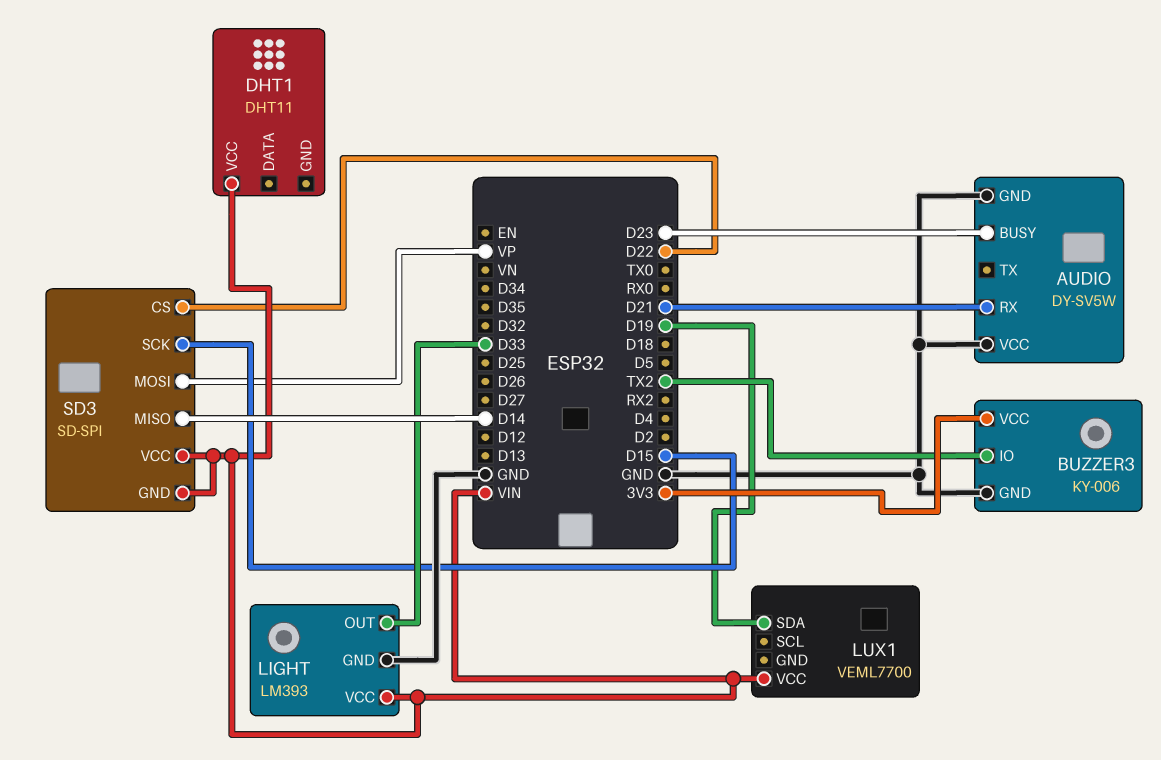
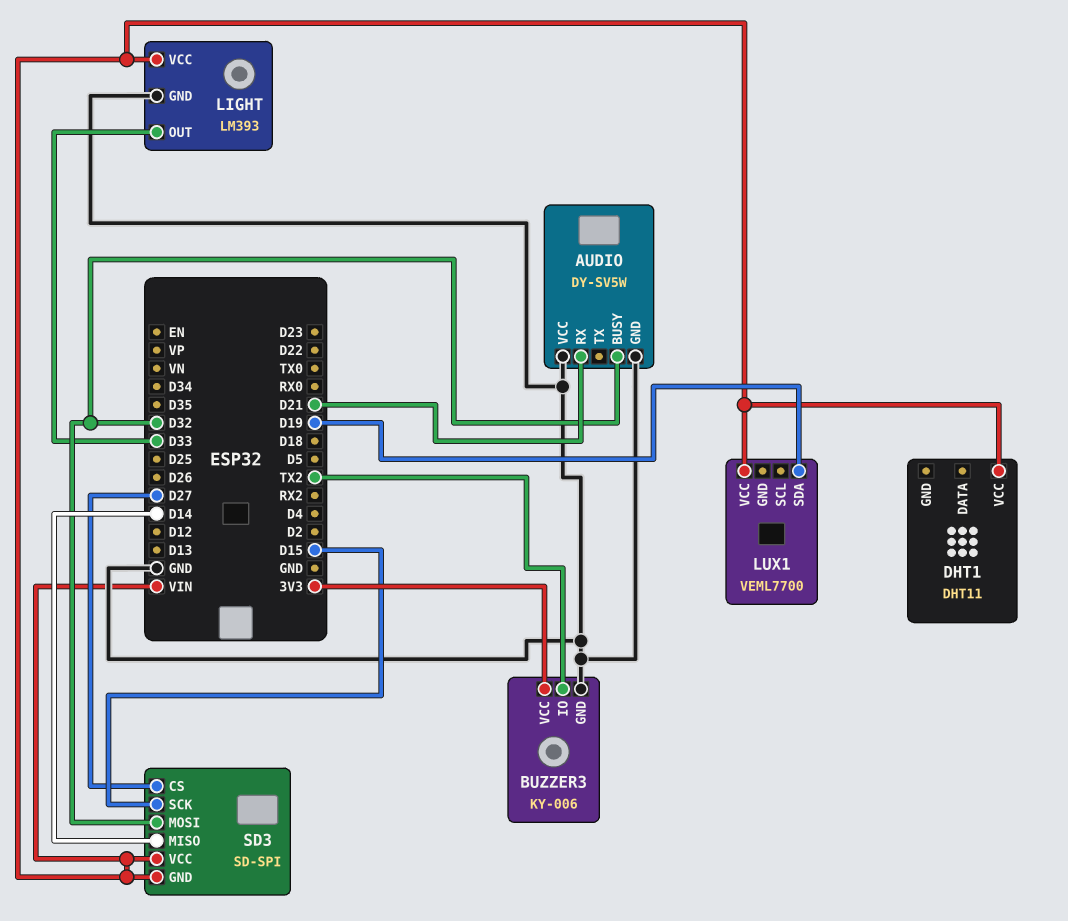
AUDIO pin BUSY: D23 -> D32
SD3 pin CS: D22 -> D27
SD3 pin MOSI: VP -> D32

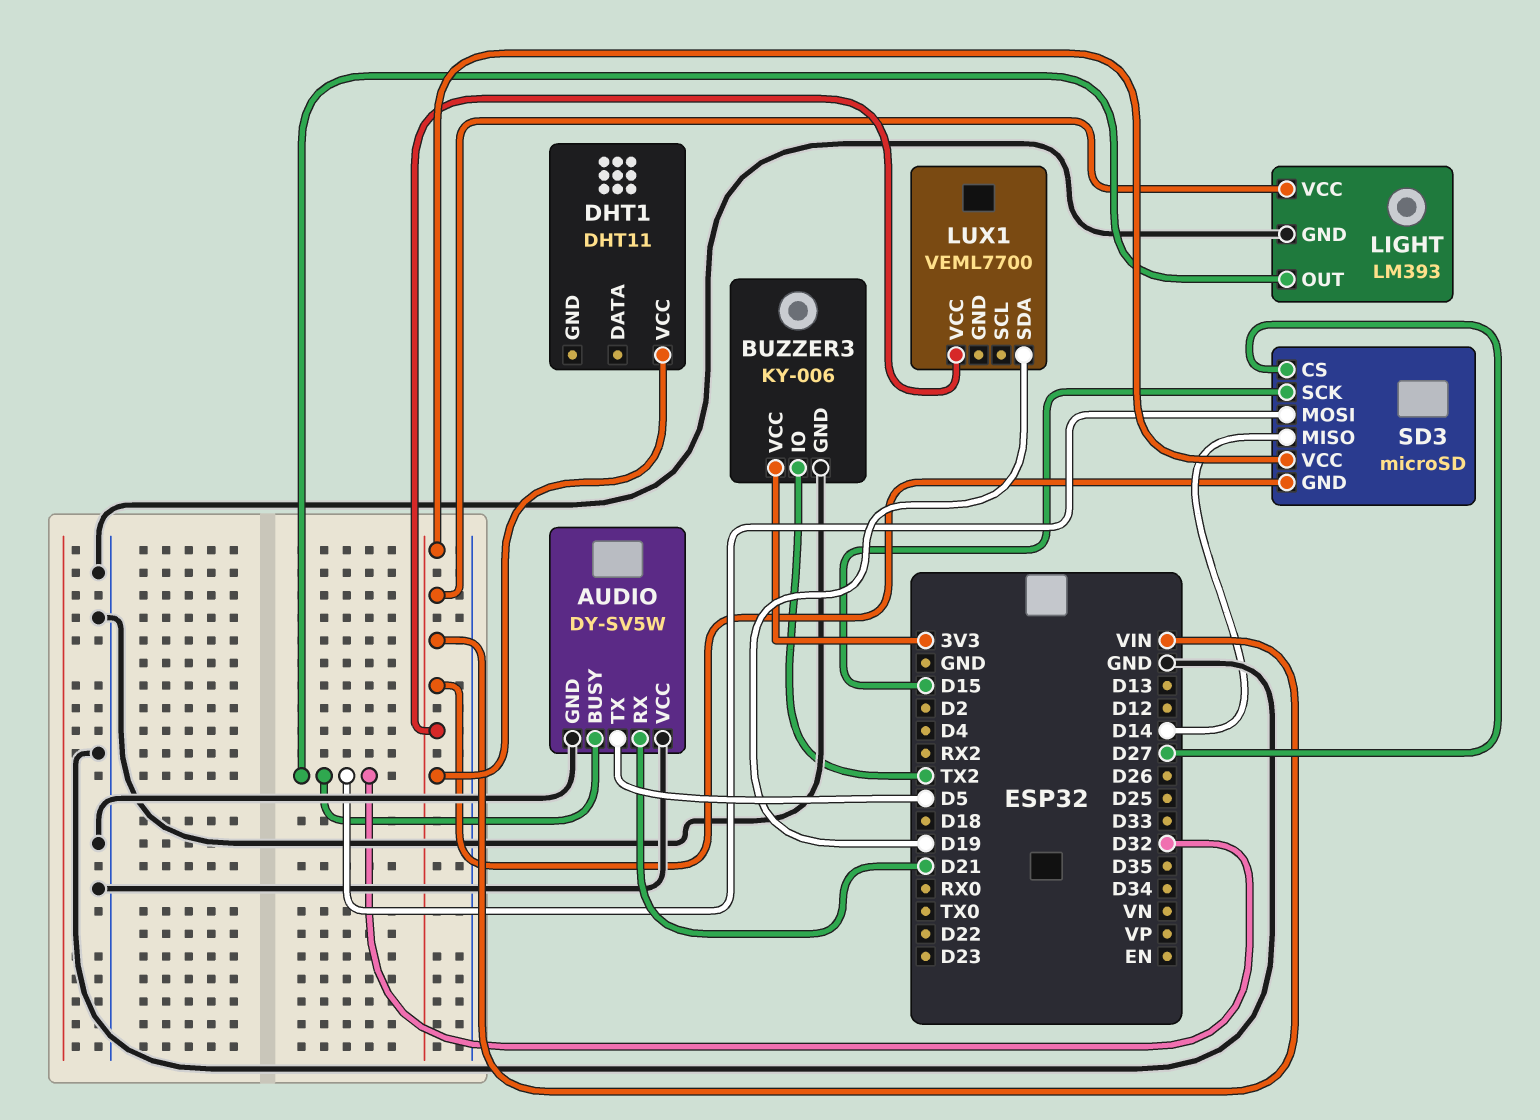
AUDIO pin TX: none -> D5
LIGHT pin OUT: D33 -> D32
SD3: SD-SPI -> microSD

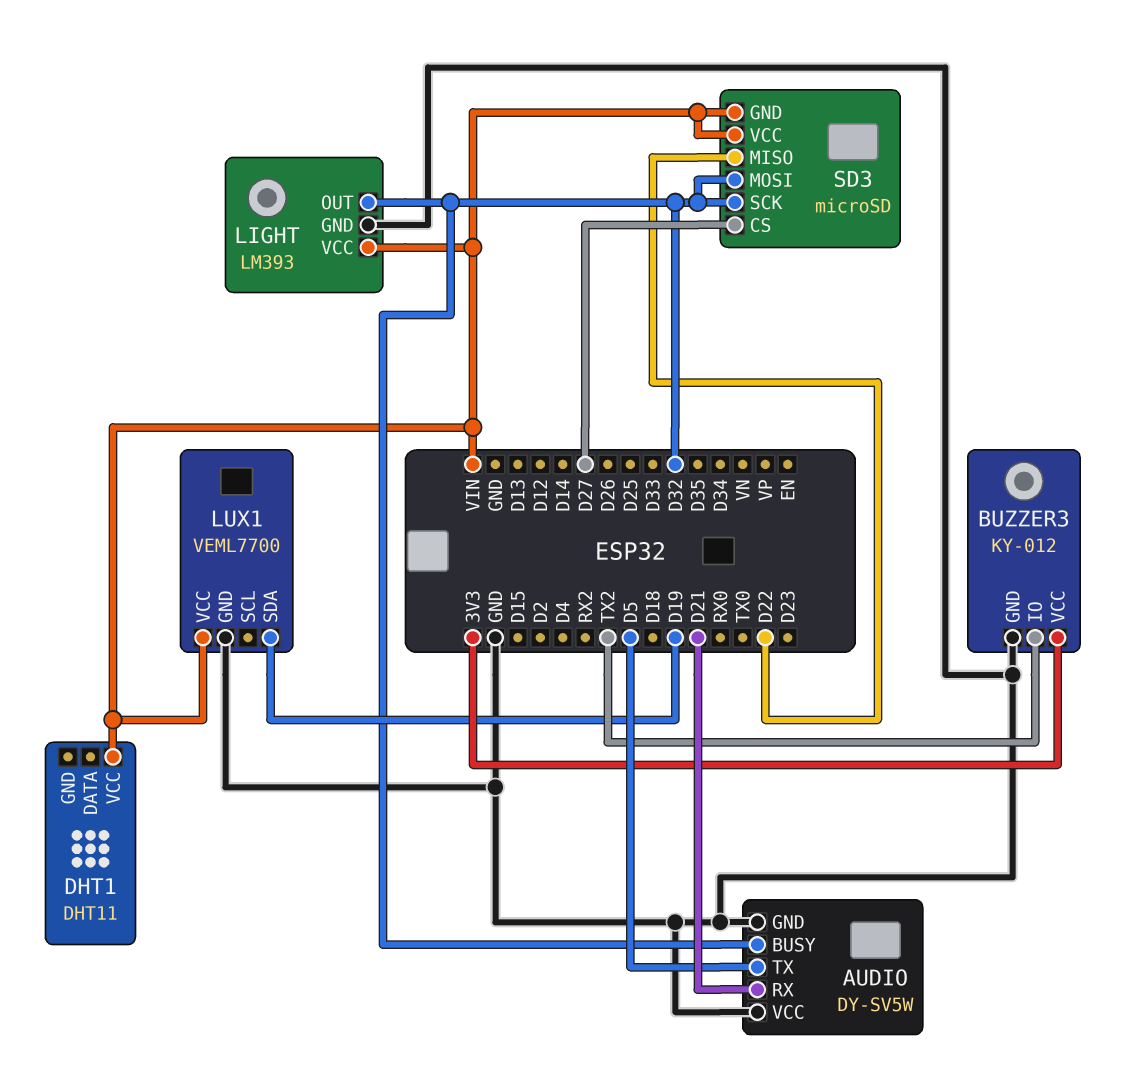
BUZZER3: KY-006 -> KY-012
LUX1 pin GND: none -> GND
SD3 pin MISO: D14 -> D22
SD3 pin SCK: D15 -> D32

